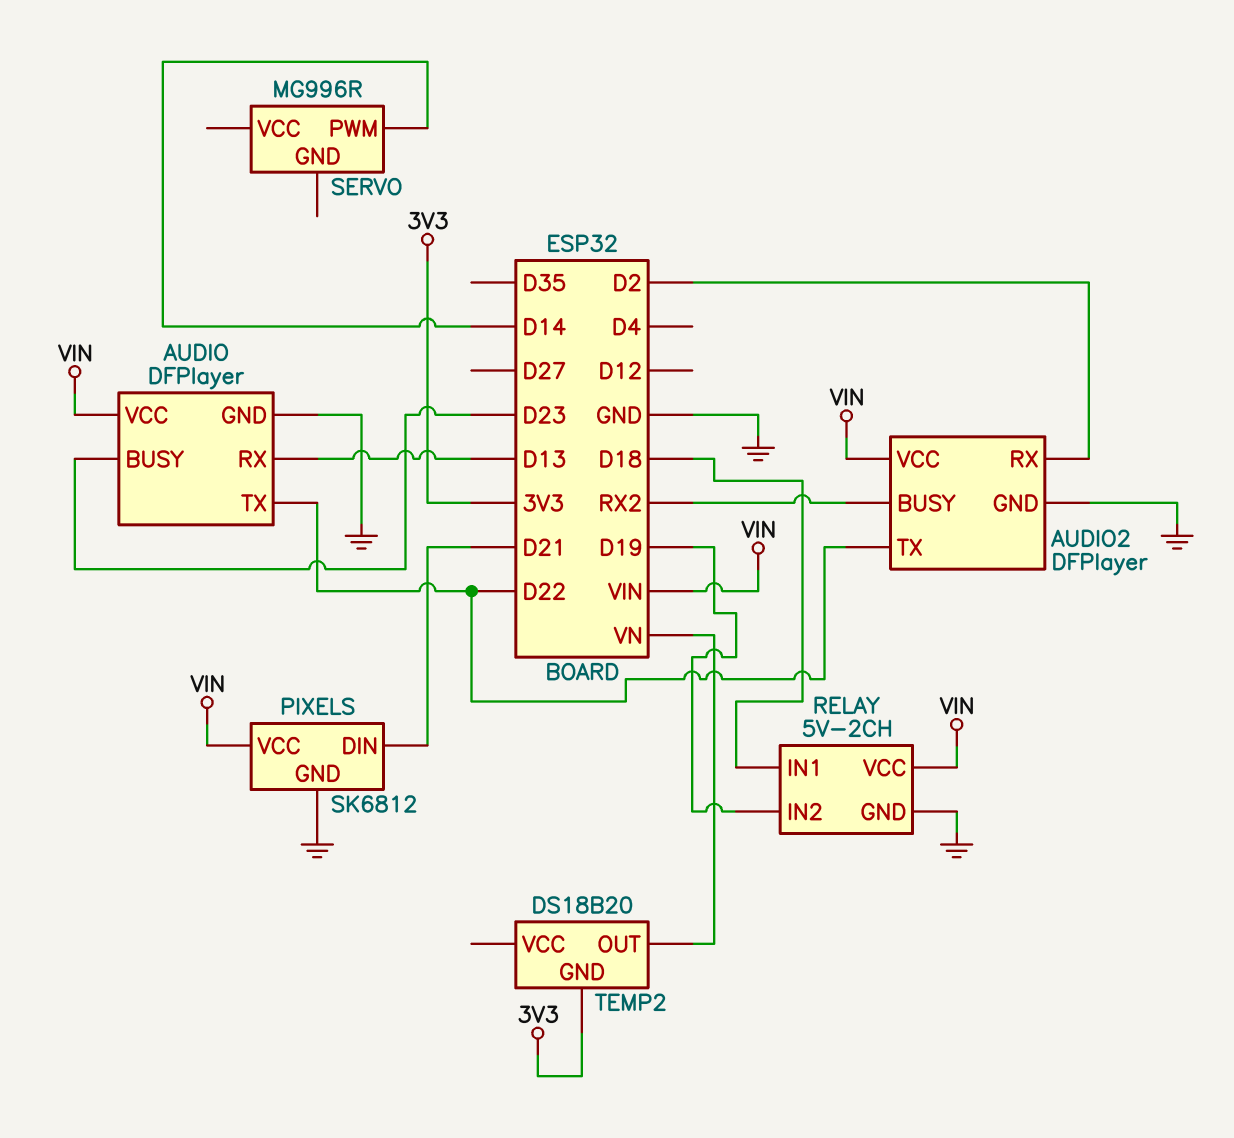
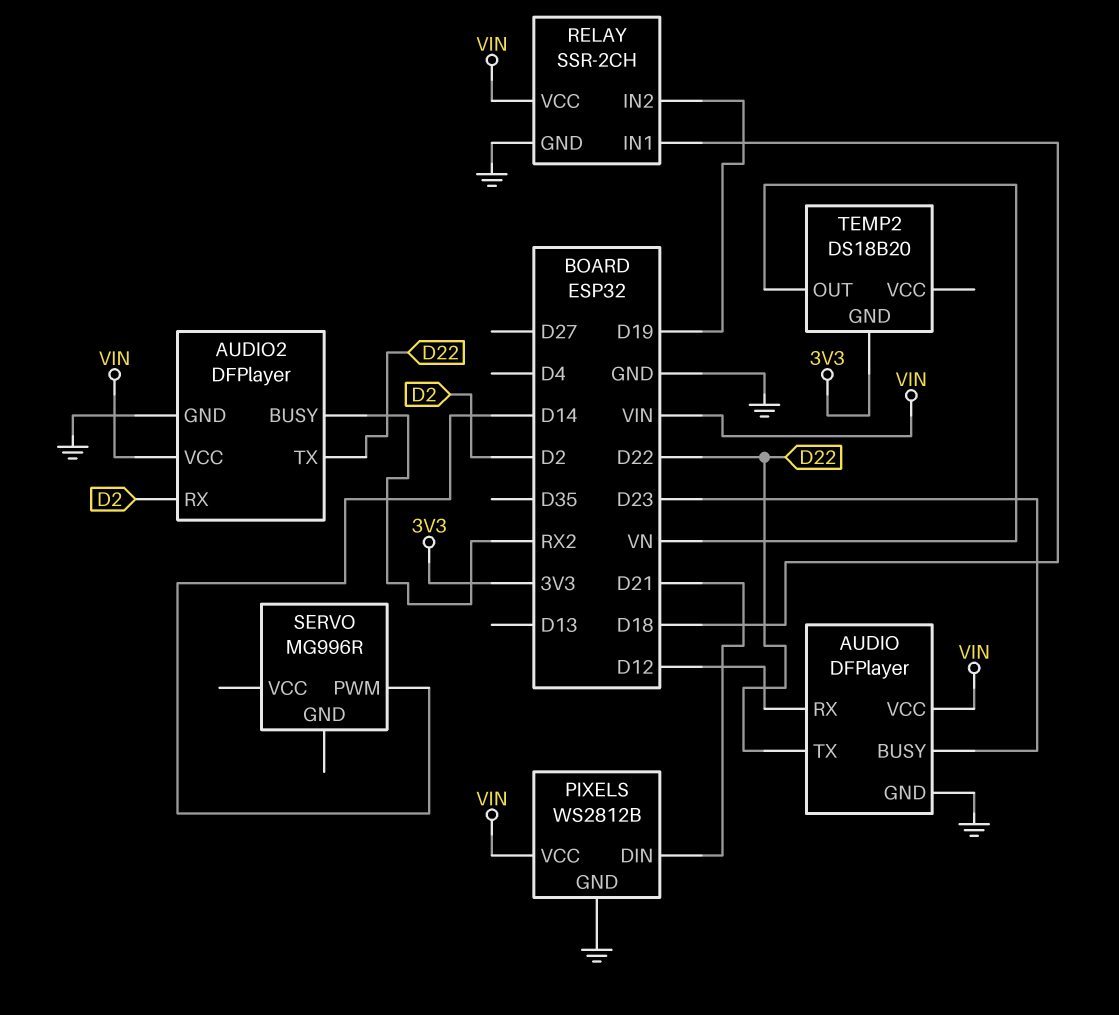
AUDIO pin RX: D13 -> D12
PIXELS: SK6812 -> WS2812B
RELAY: 5V-2CH -> SSR-2CH

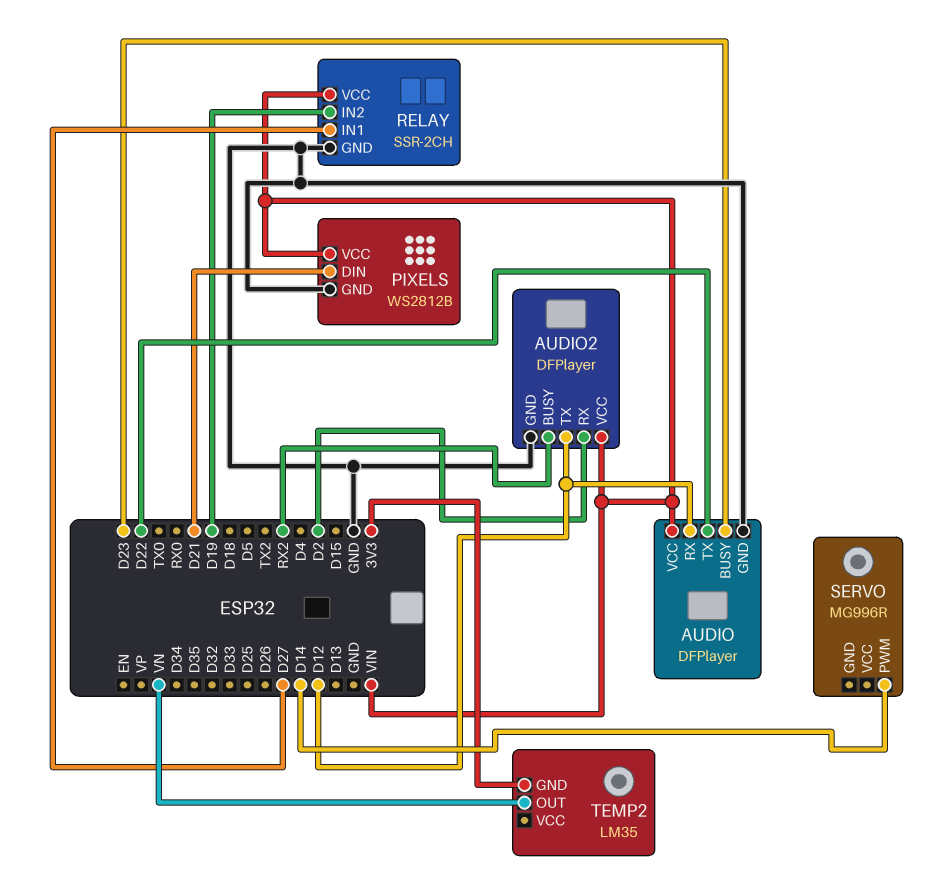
AUDIO2 pin TX: D22 -> D12
RELAY pin IN1: D18 -> D27
TEMP2: DS18B20 -> LM35

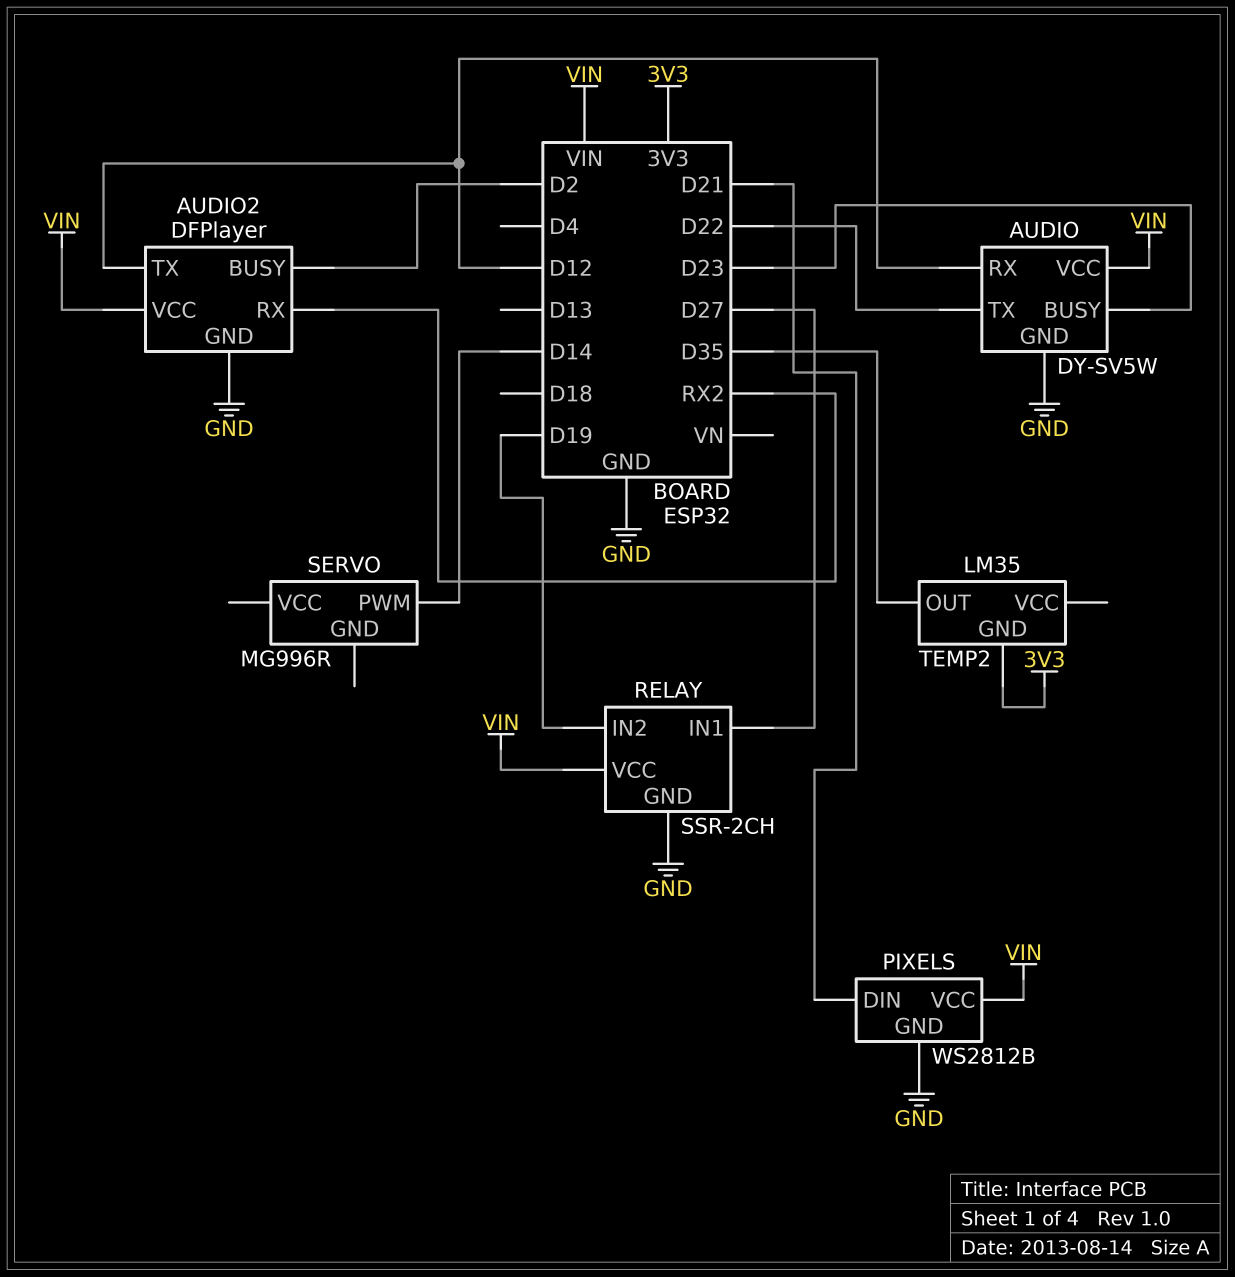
AUDIO: DFPlayer -> DY-SV5W
AUDIO2 pin BUSY: RX2 -> D2
AUDIO2 pin RX: D2 -> RX2
TEMP2 pin OUT: VN -> D35

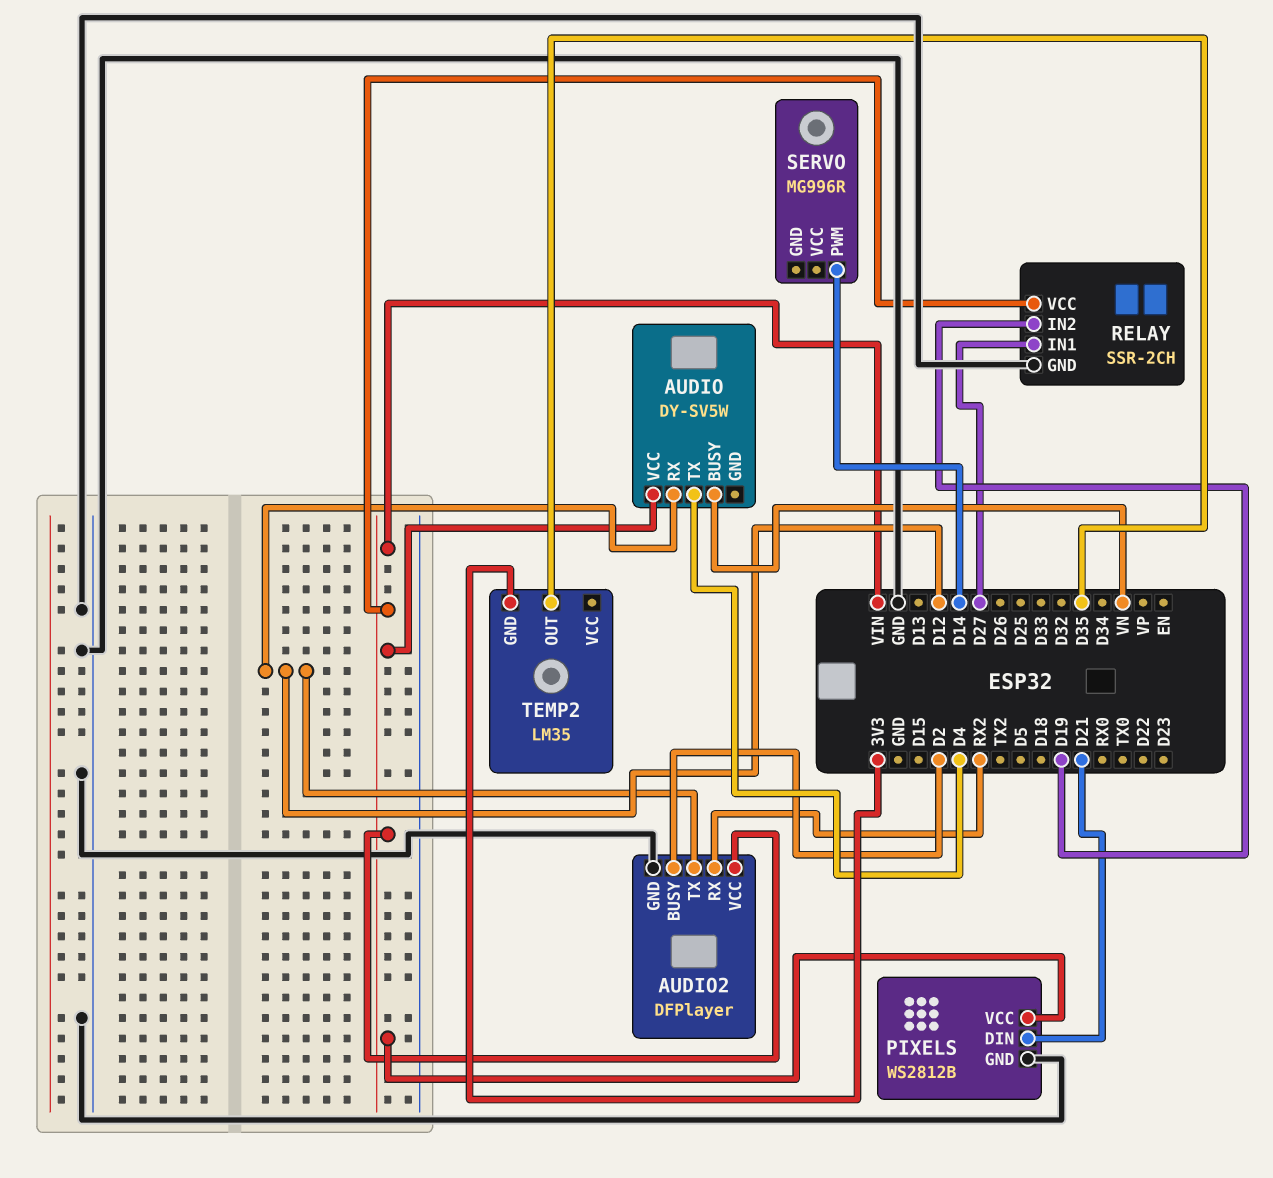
AUDIO pin BUSY: D23 -> VN
AUDIO pin GND: GND -> none
AUDIO pin TX: D22 -> D4

